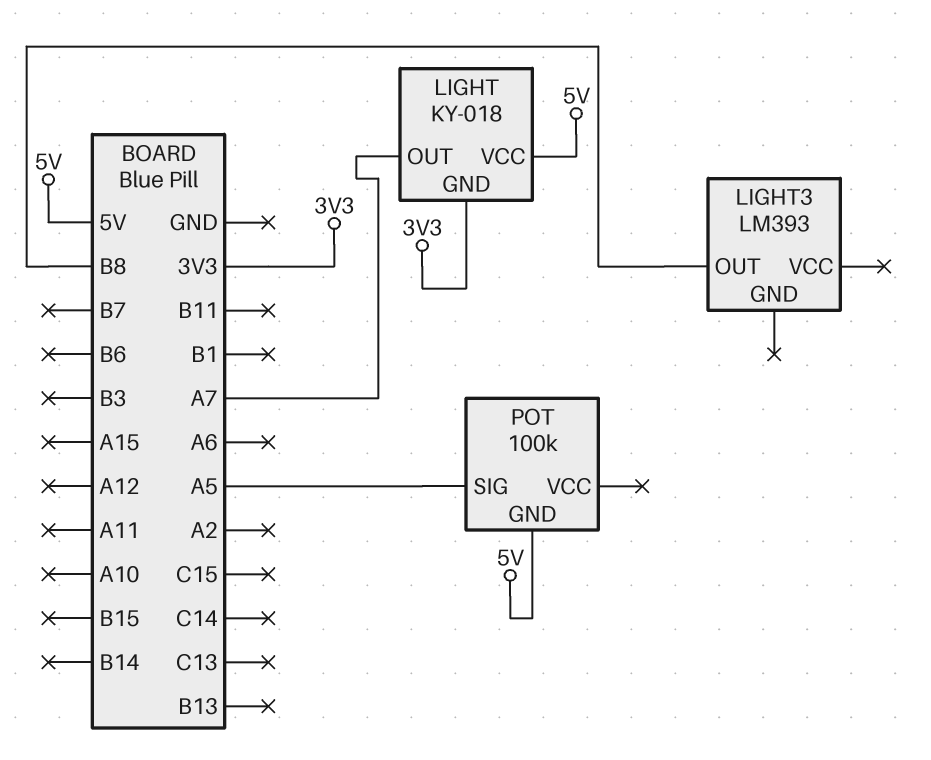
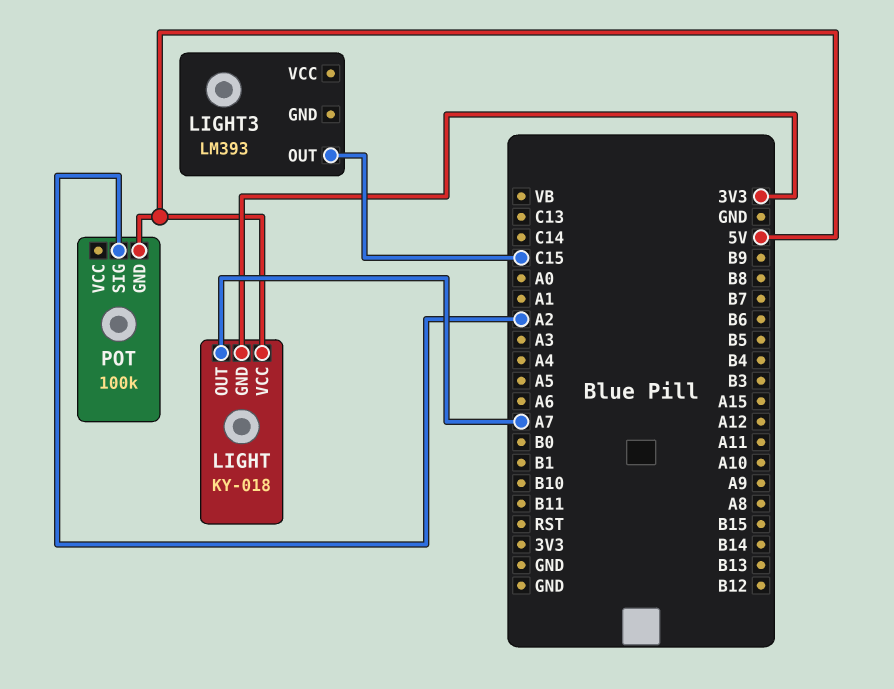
LIGHT3 pin OUT: B8 -> C15
POT pin SIG: A5 -> A2

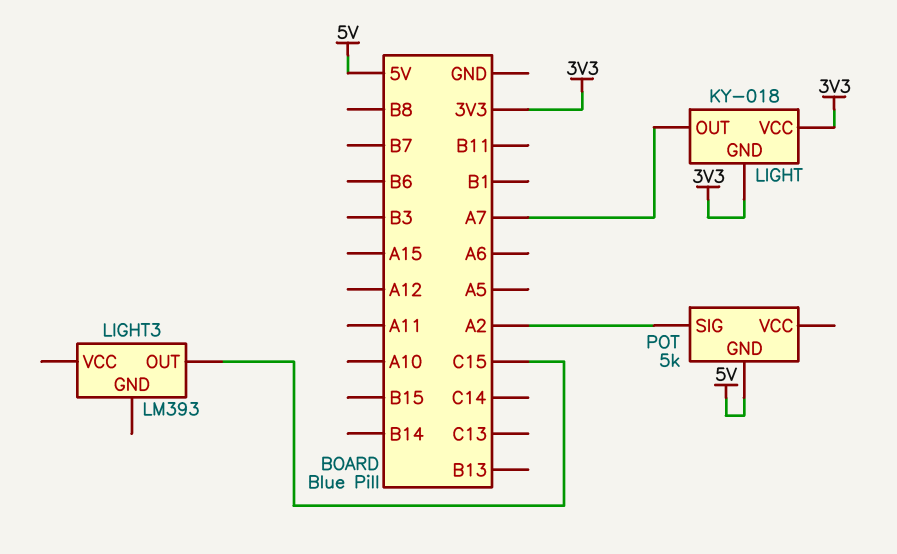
LIGHT pin VCC: 5V -> 3V3
POT: 100k -> 5k

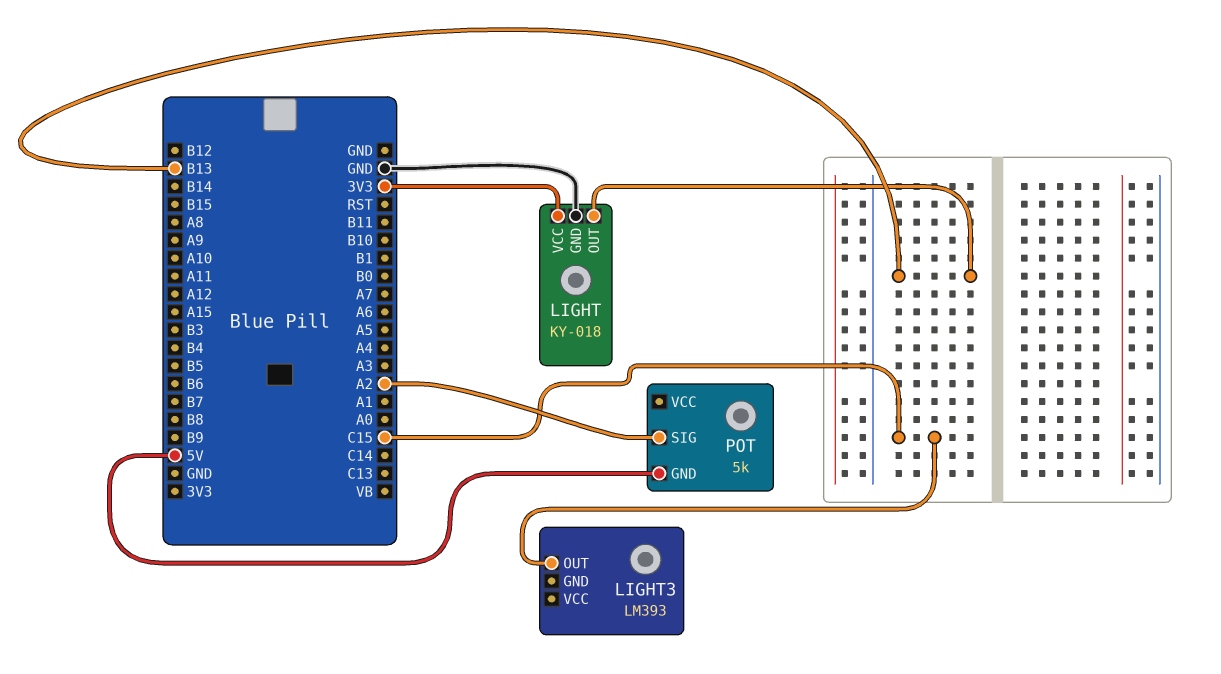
LIGHT pin GND: 3V3 -> GND
LIGHT pin OUT: A7 -> B13

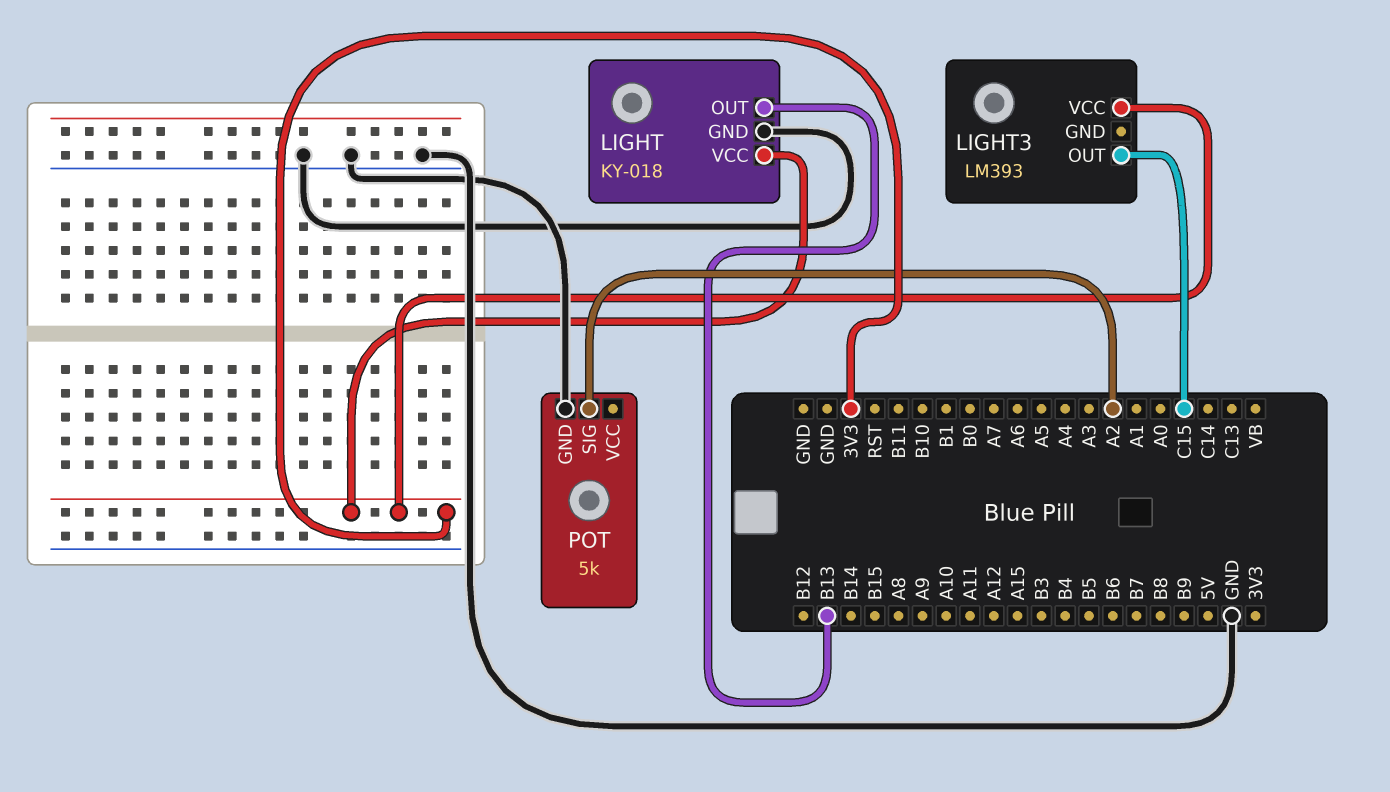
LIGHT3 pin VCC: none -> 3V3
POT pin GND: 5V -> GND

